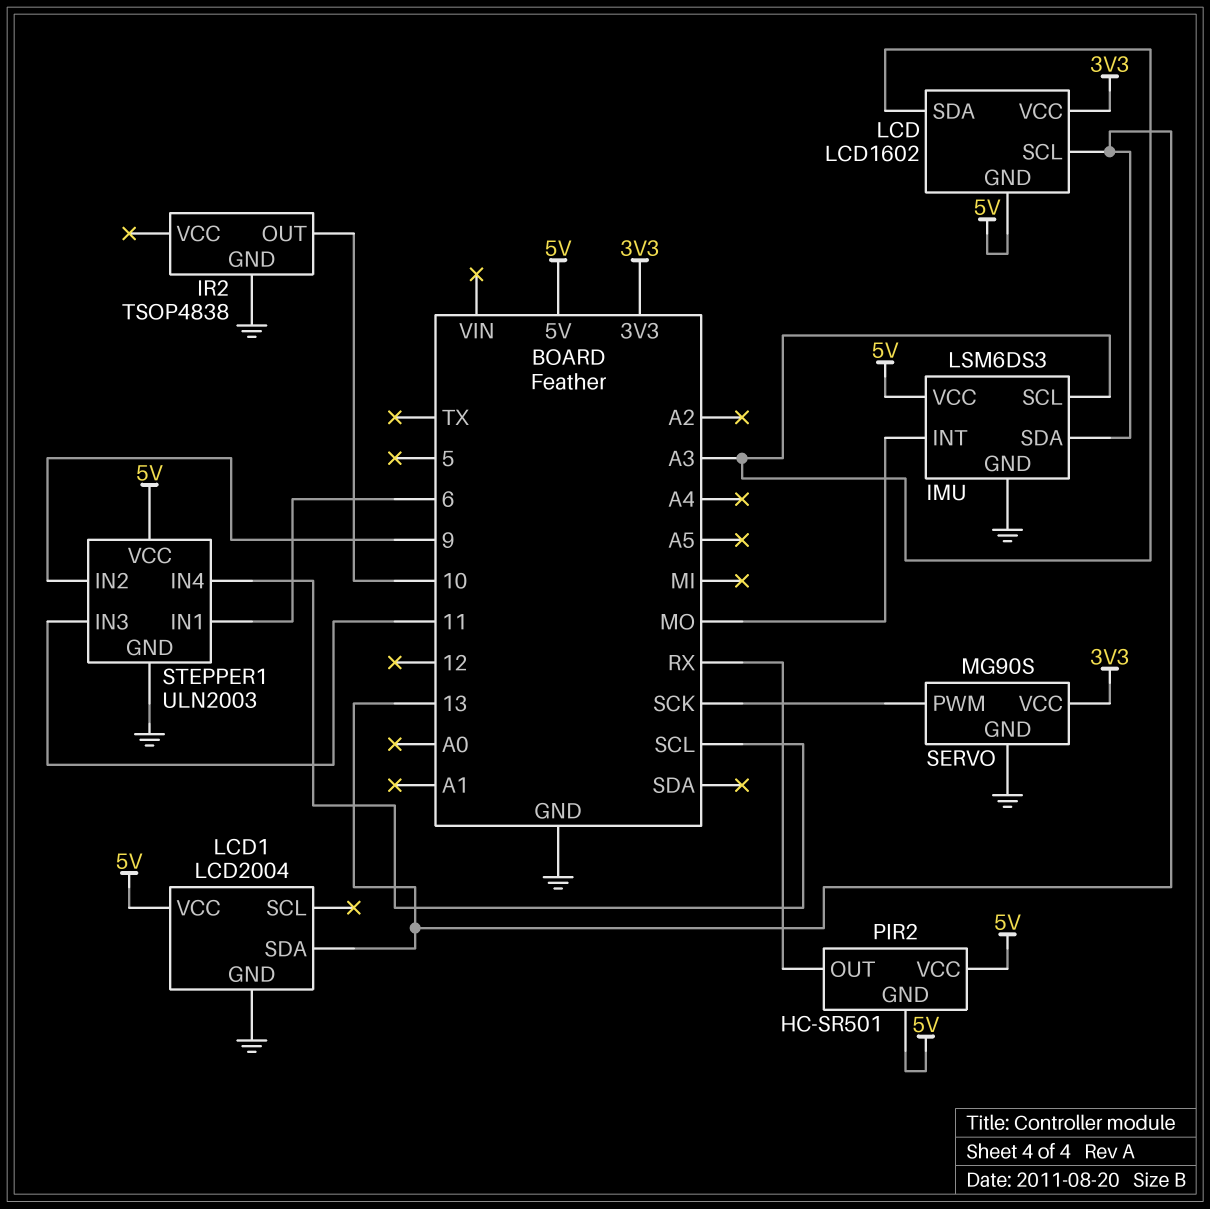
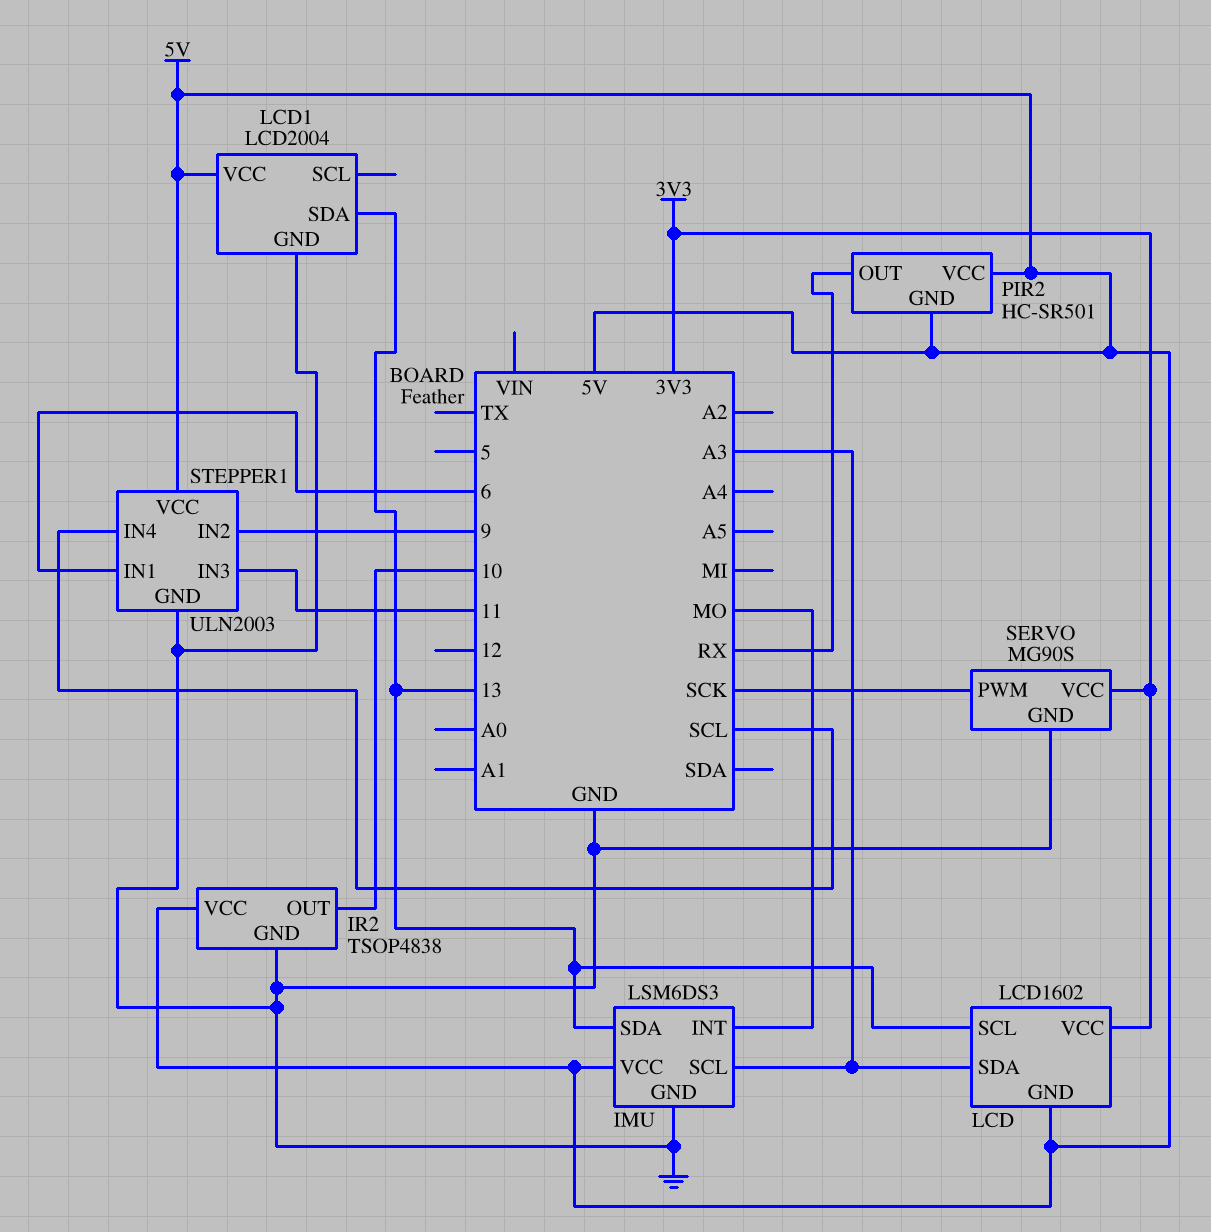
IR2 pin VCC: none -> 5V

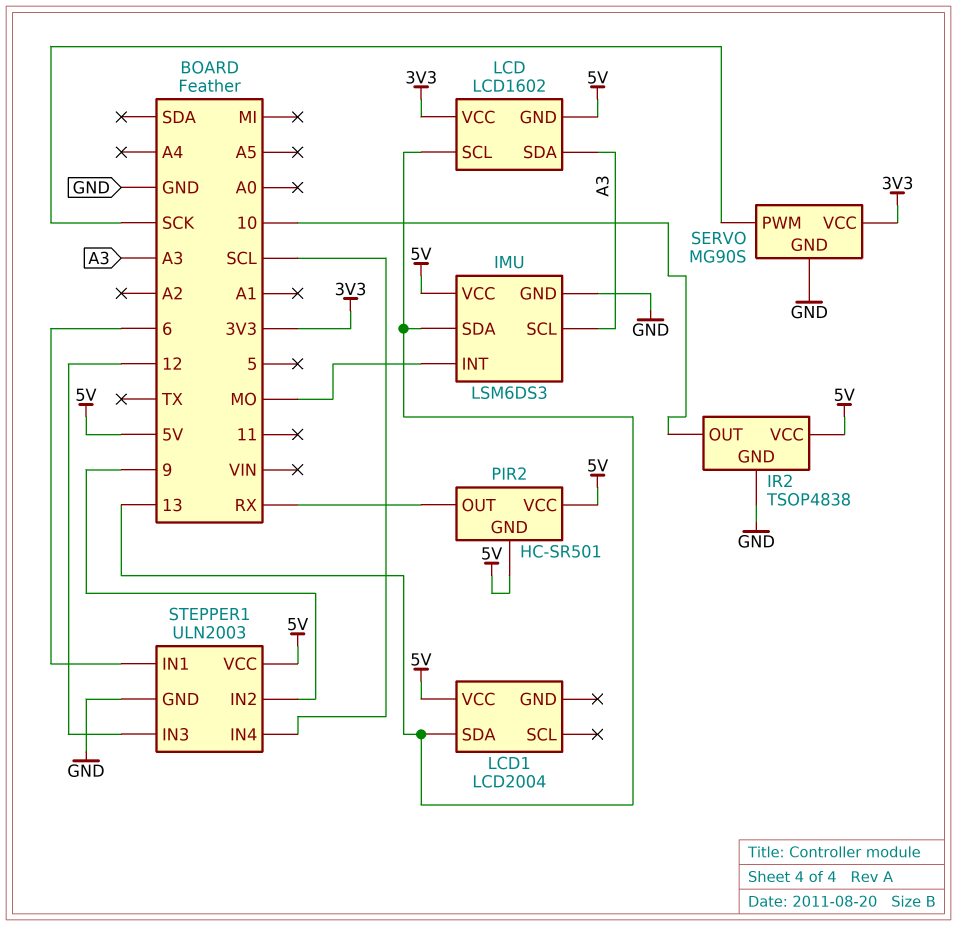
LCD1 pin GND: GND -> none
STEPPER1 pin IN3: 11 -> 12

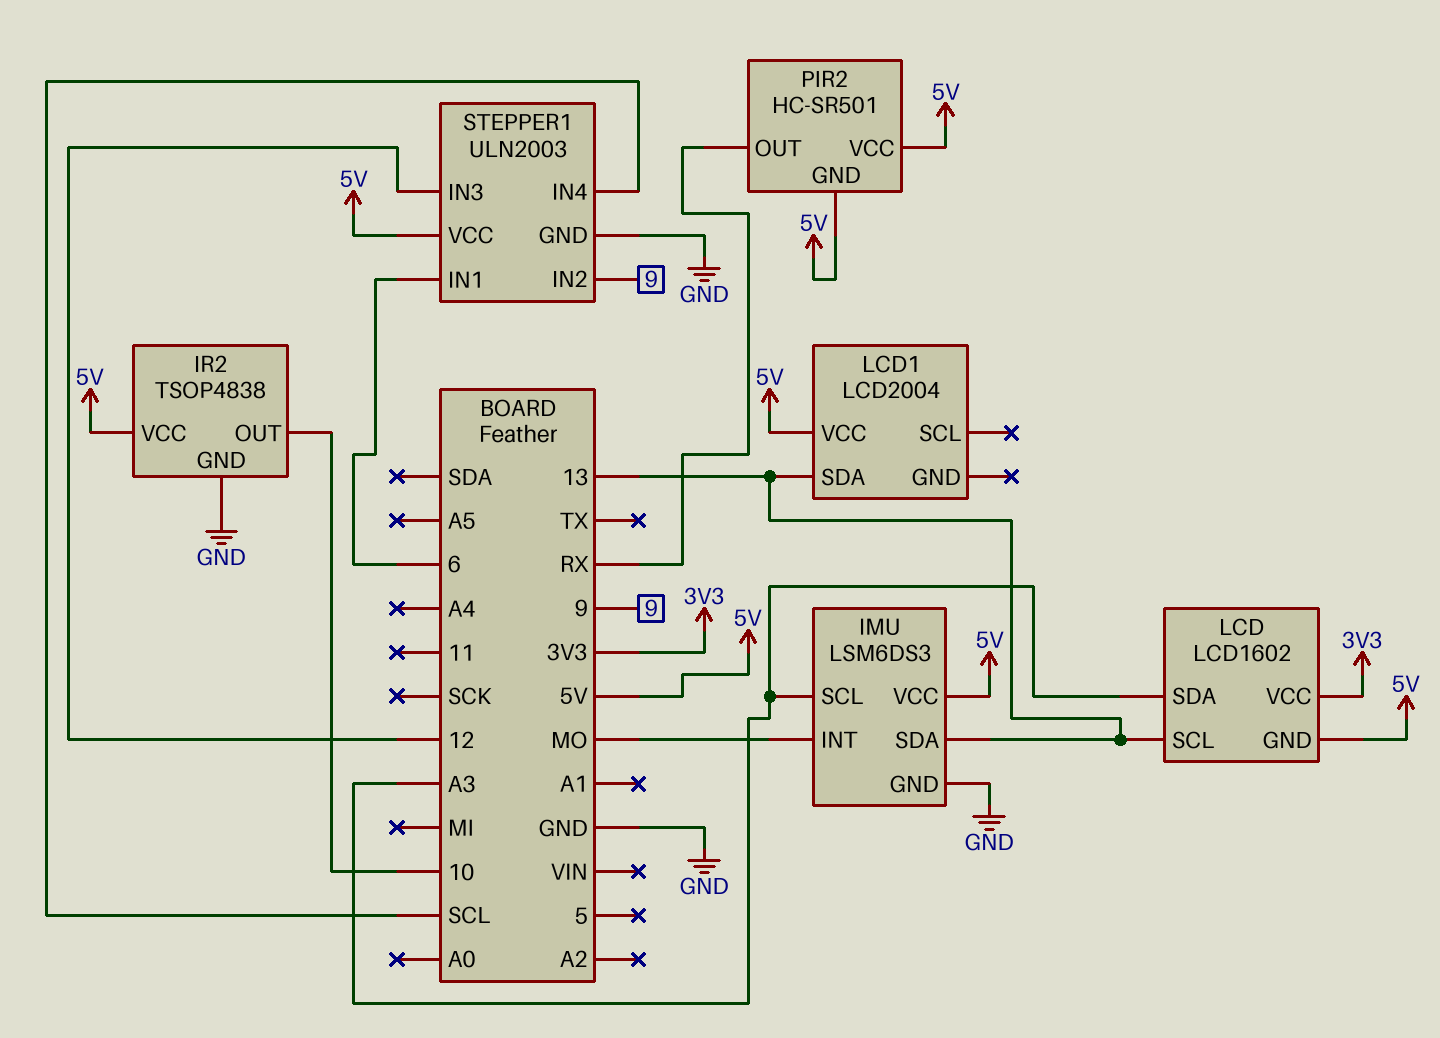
SERVO: MG90S -> none
SERVO pin GND: GND -> none
SERVO pin PWM: SCK -> none
SERVO pin VCC: 3V3 -> none

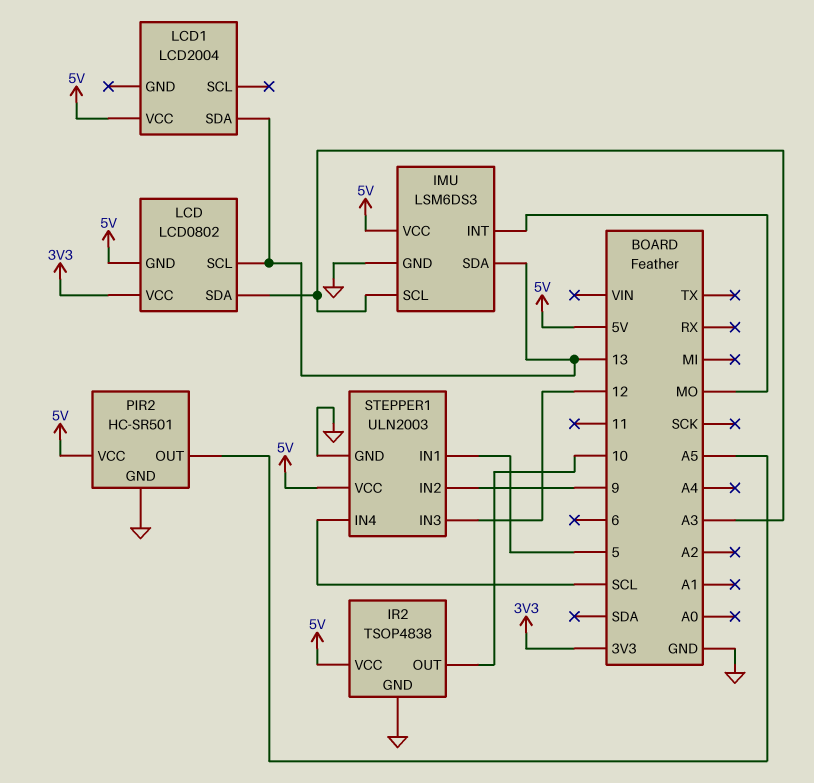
LCD: LCD1602 -> LCD0802
PIR2 pin GND: 5V -> GND
PIR2 pin OUT: RX -> A5
STEPPER1 pin IN1: 6 -> 5

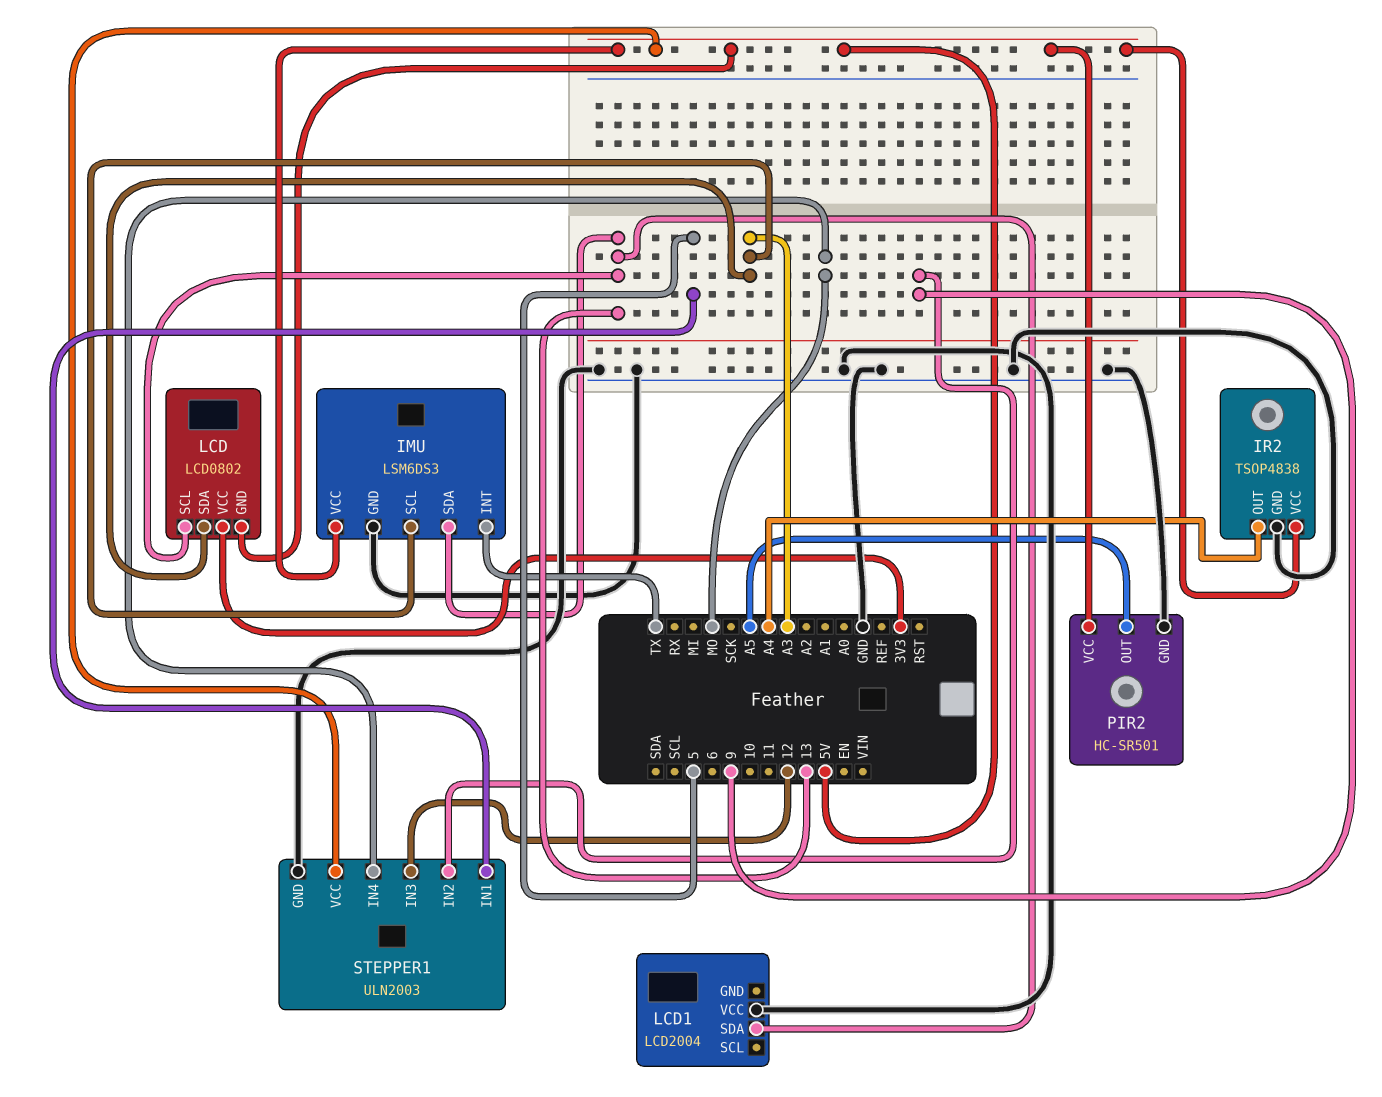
IMU pin INT: MO -> TX
IR2 pin OUT: 10 -> A4
LCD1 pin VCC: 5V -> GND
STEPPER1 pin IN4: SCL -> MO

